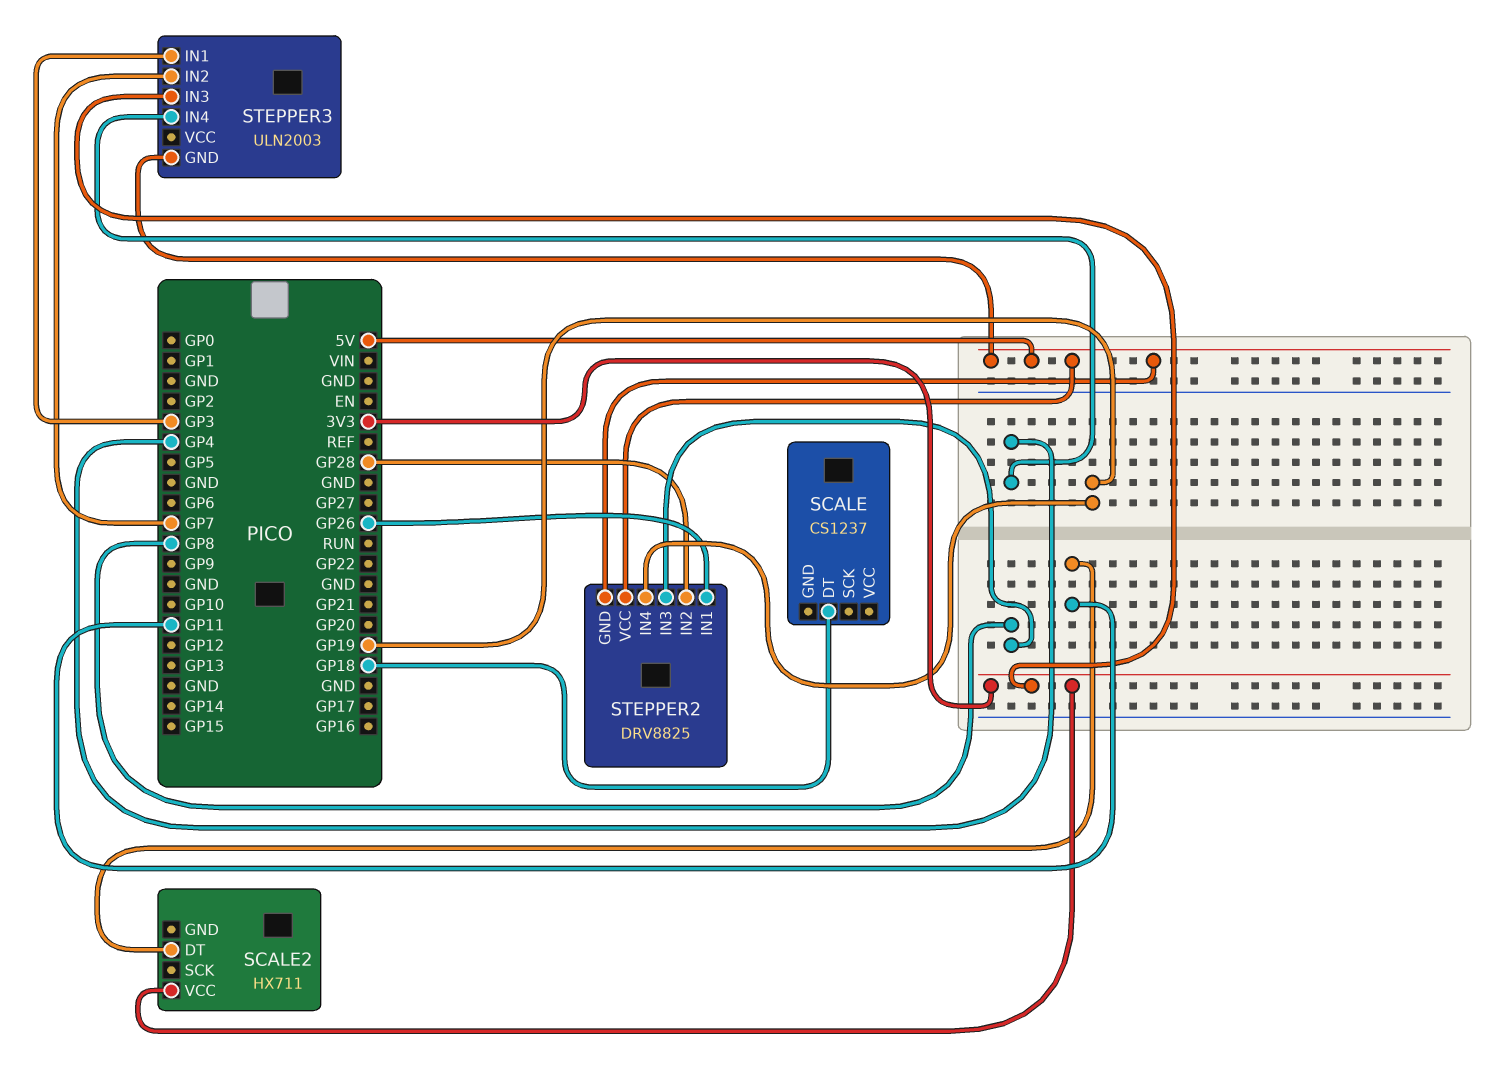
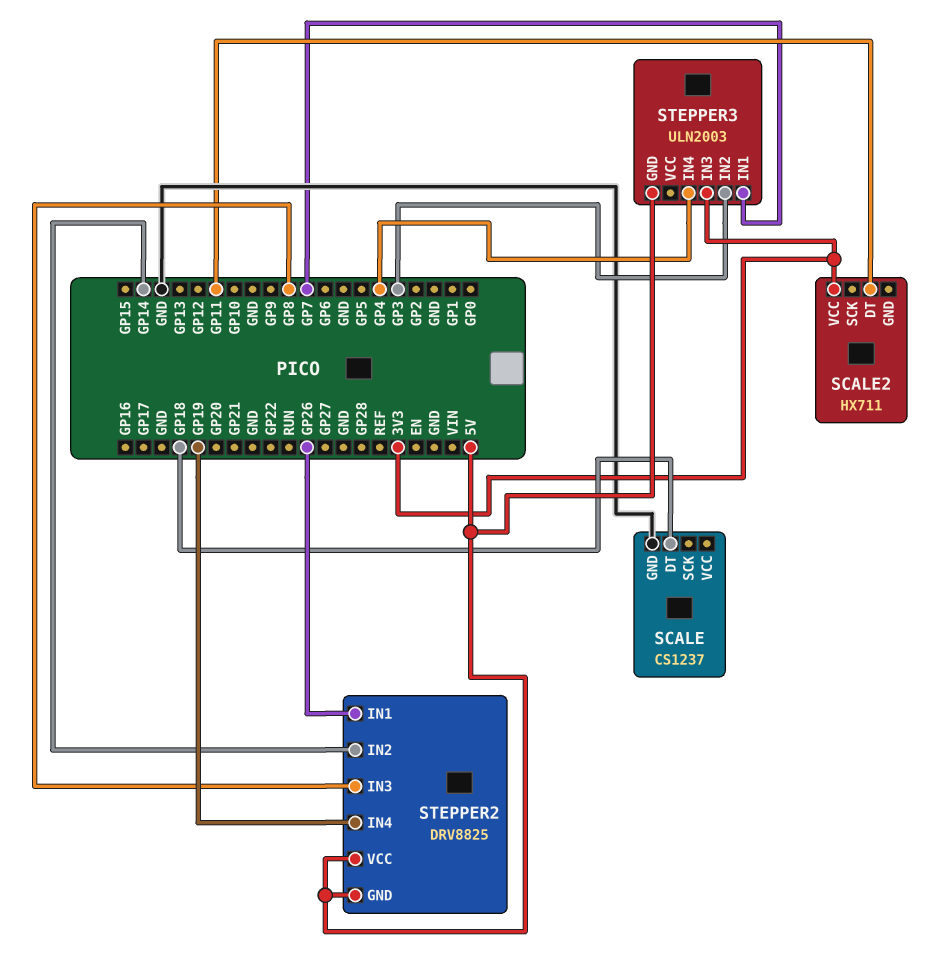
SCALE pin GND: none -> GND
STEPPER2 pin IN2: GP28 -> GP14
STEPPER3 pin IN1: GP3 -> GP7
STEPPER3 pin IN2: GP7 -> GP3

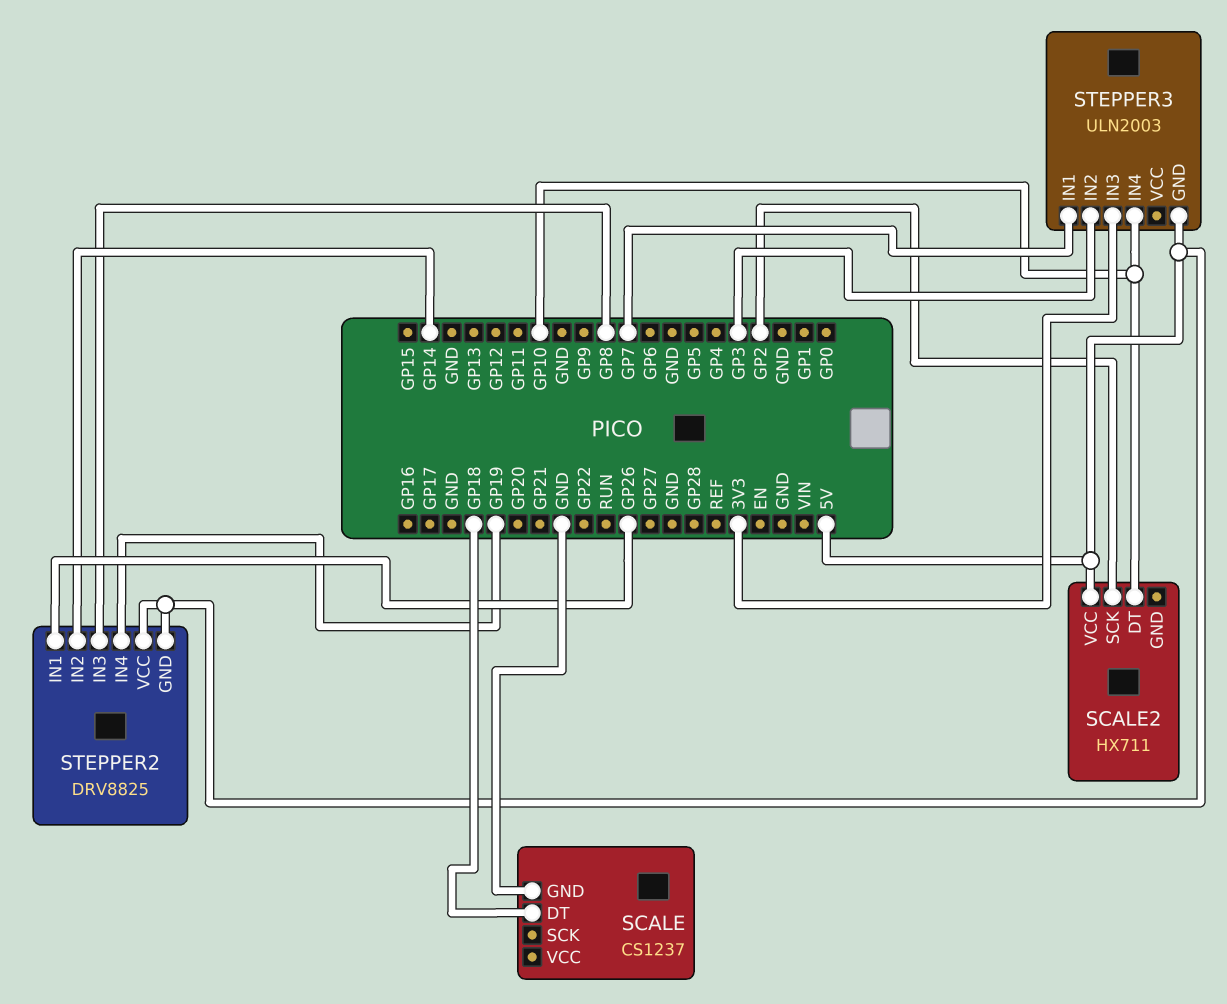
SCALE2 pin DT: GP11 -> GP10
SCALE2 pin SCK: none -> GP2
SCALE2 pin VCC: 3V3 -> 5V
STEPPER3 pin IN4: GP4 -> GP10

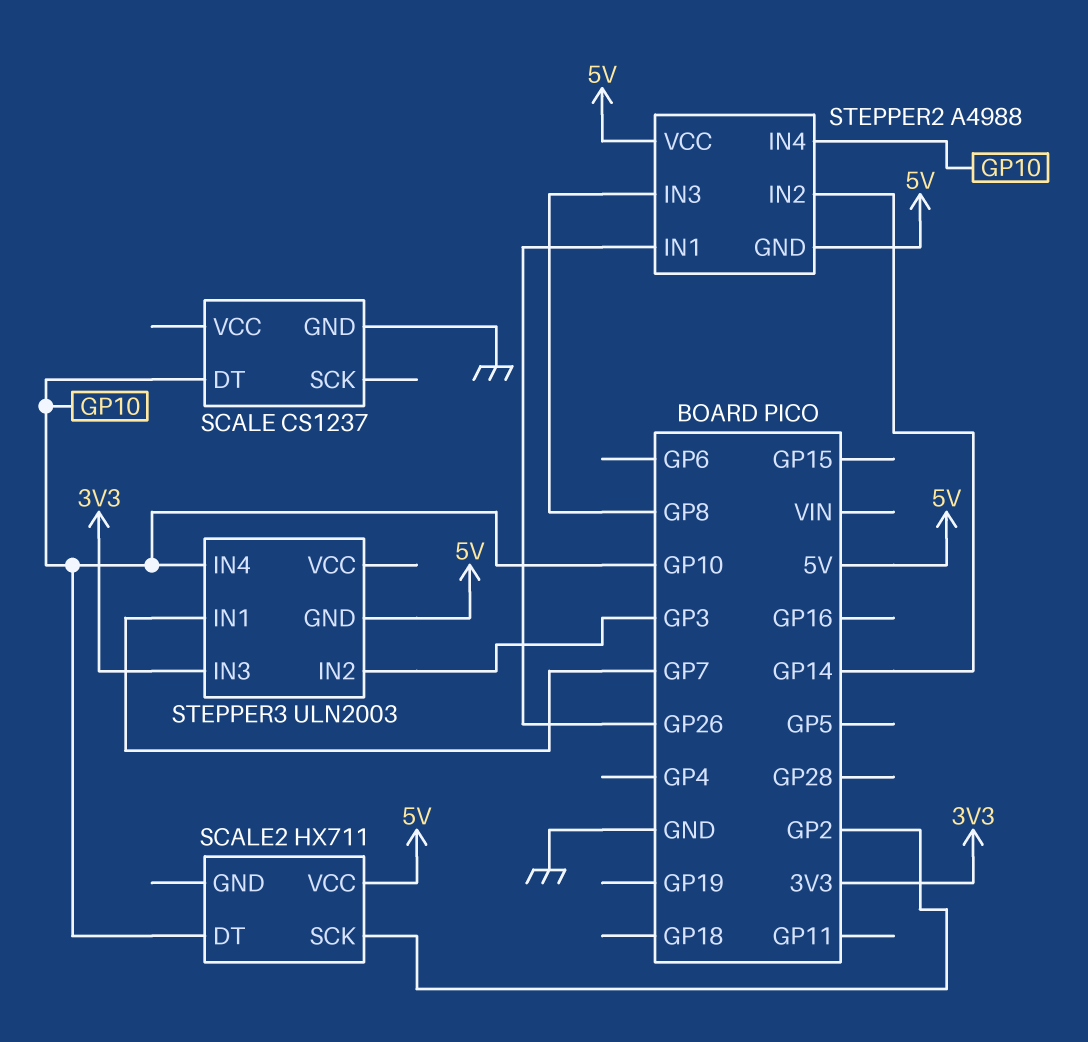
SCALE pin DT: GP18 -> GP10
STEPPER2: DRV8825 -> A4988
STEPPER2 pin IN4: GP19 -> GP10

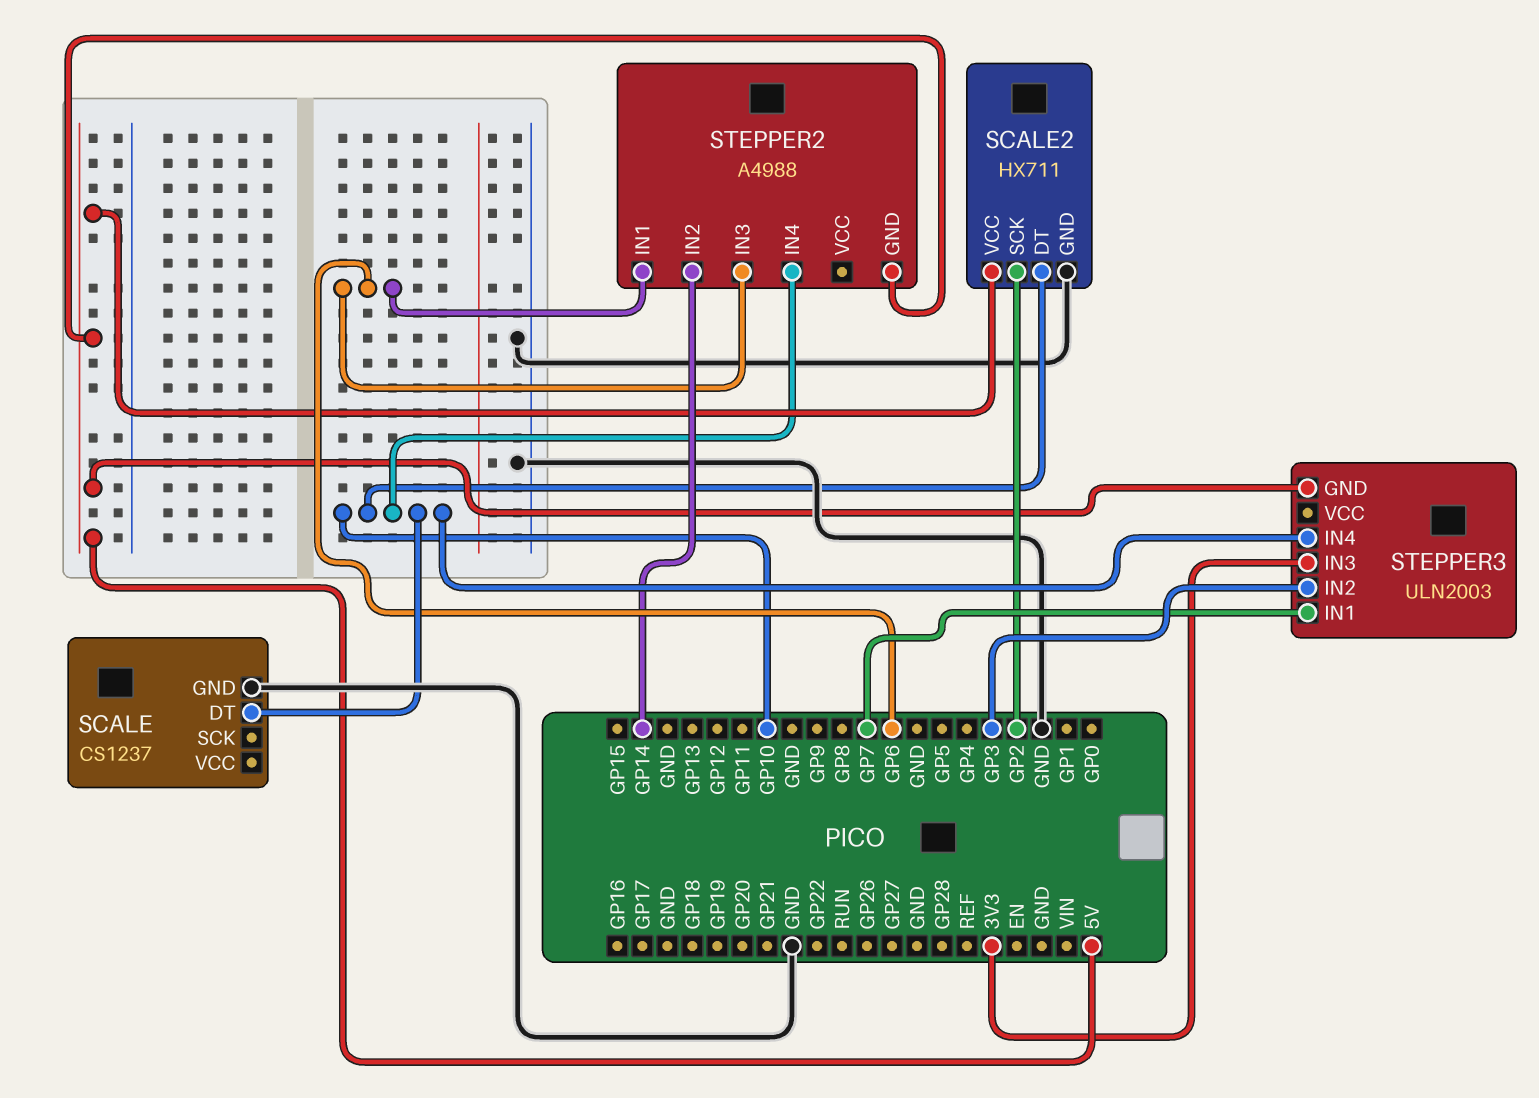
SCALE2 pin GND: none -> GND
STEPPER2 pin IN1: GP26 -> GP6
STEPPER2 pin IN3: GP8 -> GP6
STEPPER2 pin VCC: 5V -> none

